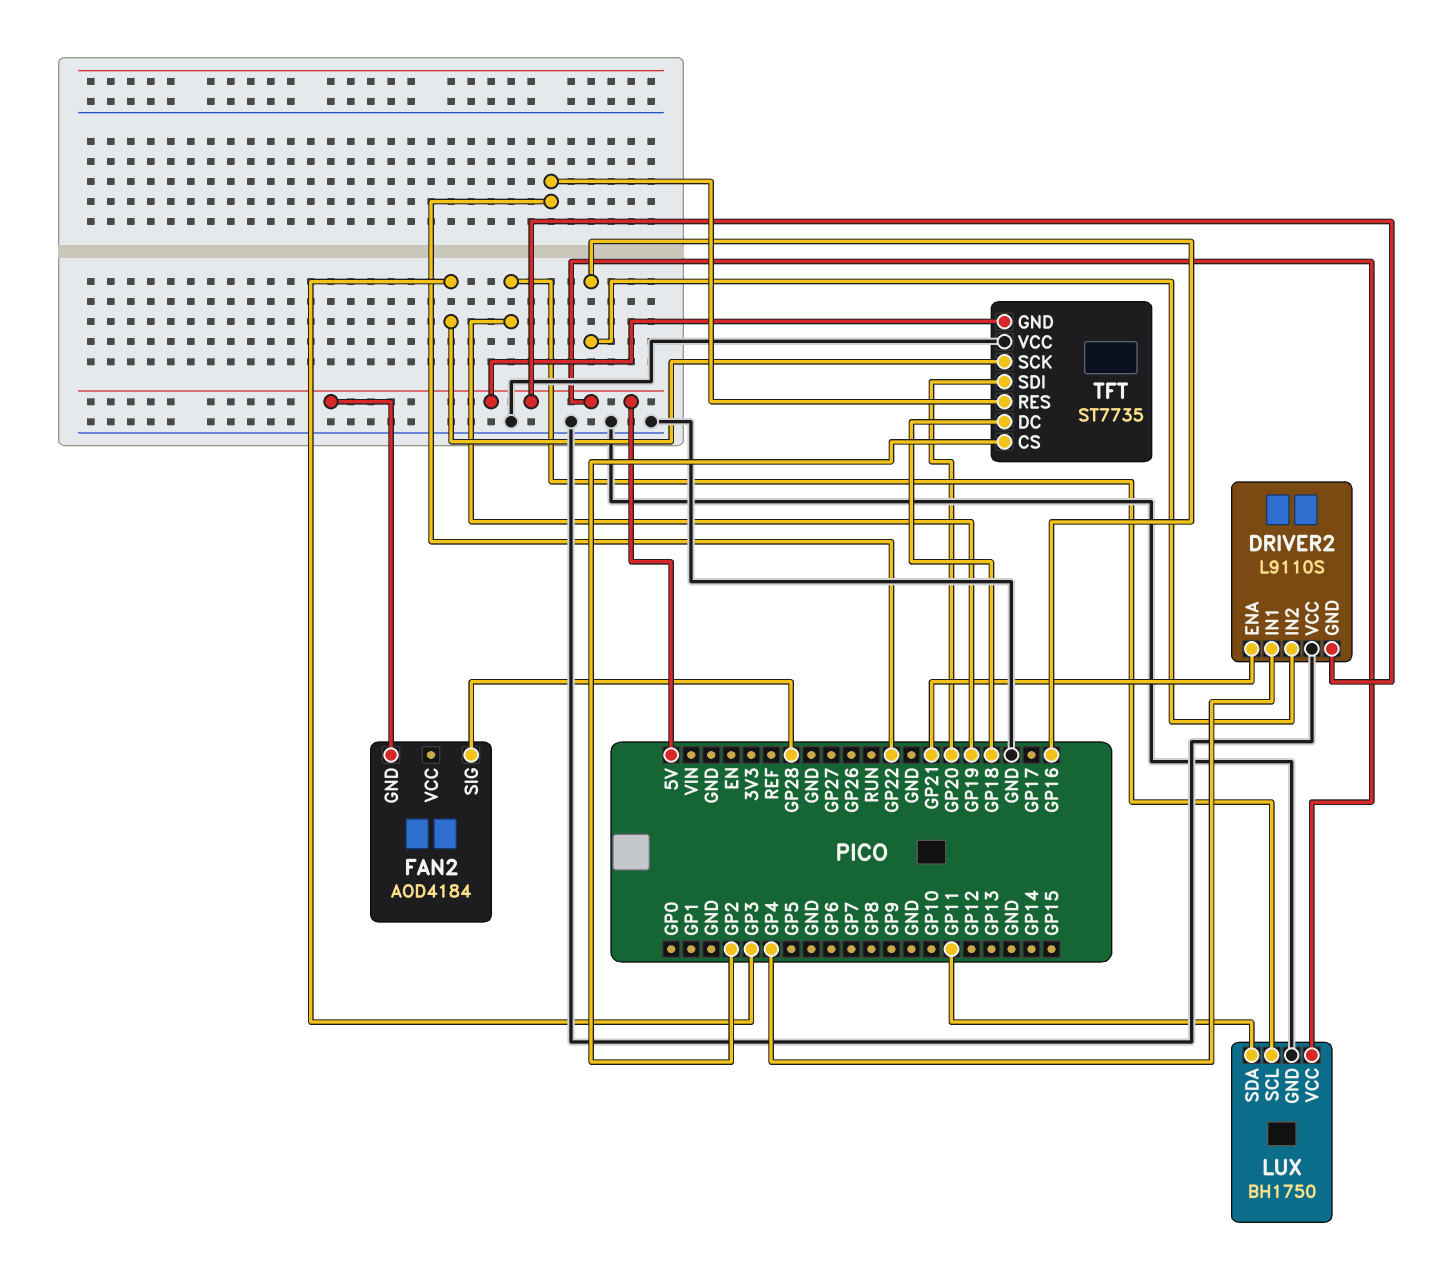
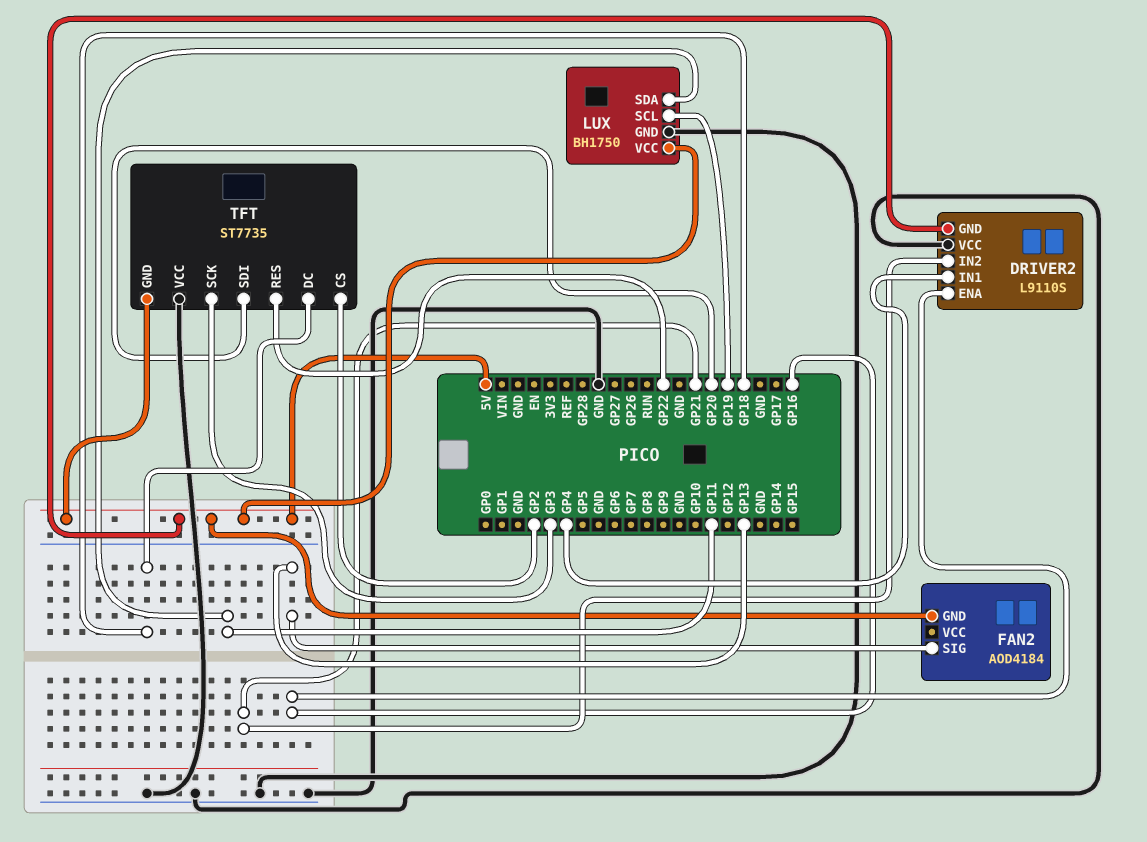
DRIVER2 pin ENA: GP21 -> GP16
DRIVER2 pin IN2: GP16 -> GP21
FAN2 pin SIG: GP28 -> GP13

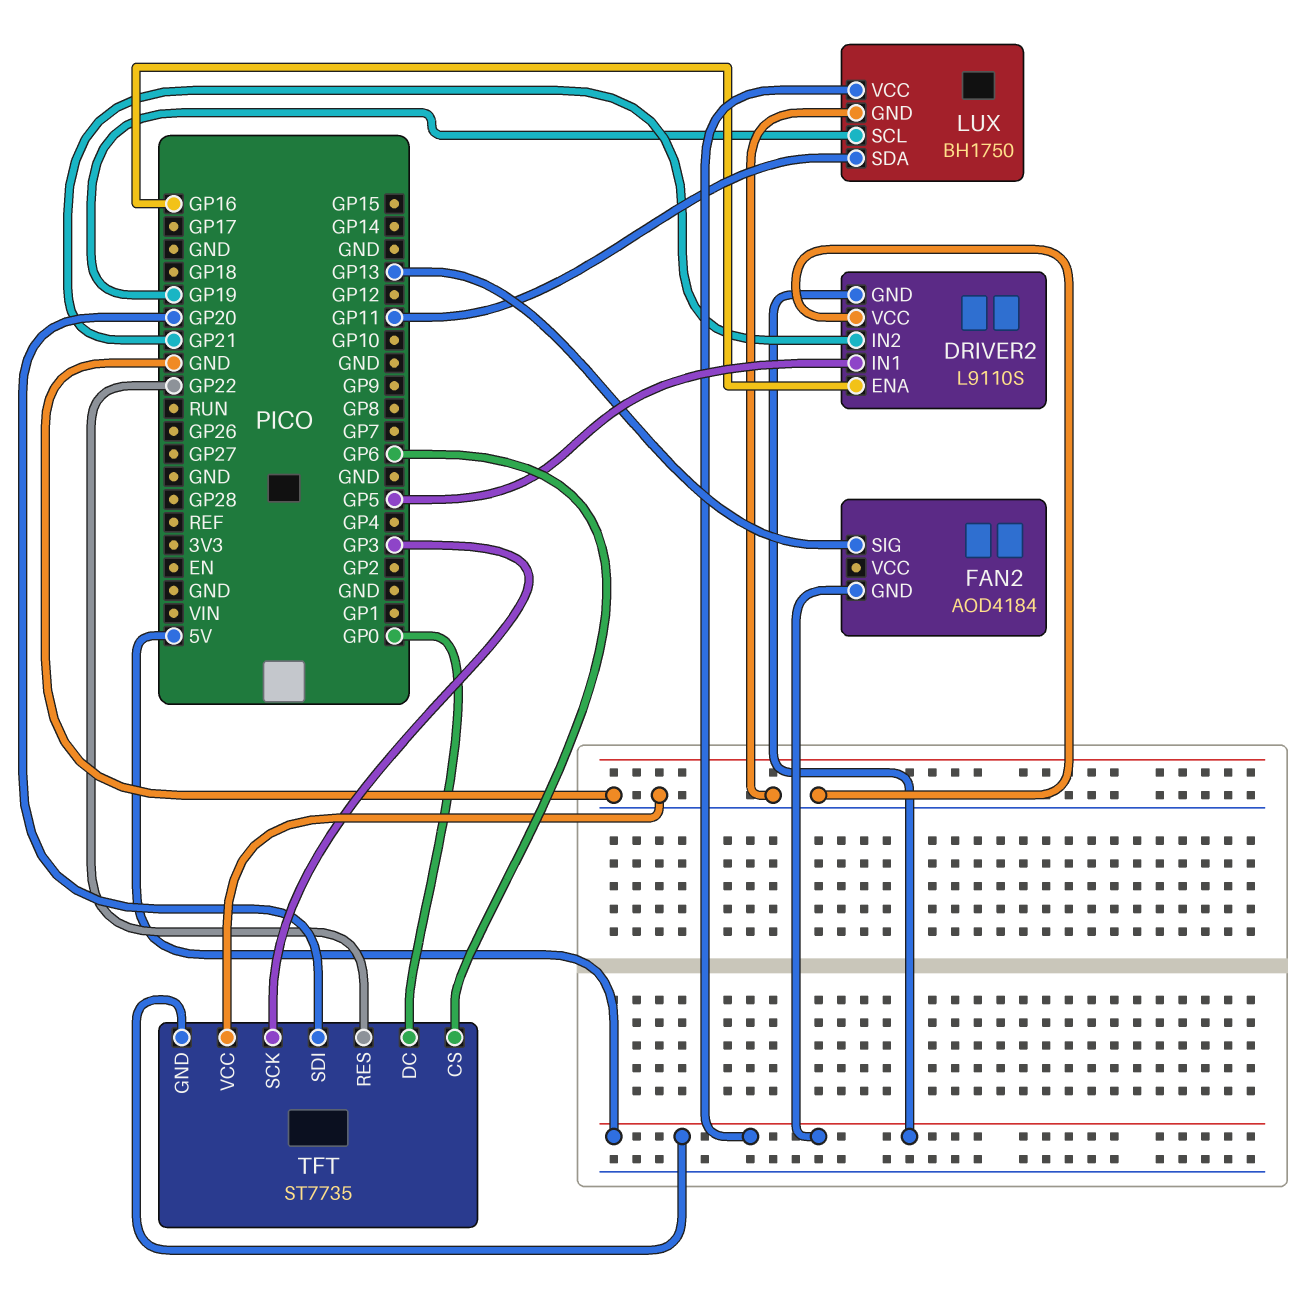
DRIVER2 pin IN1: GP4 -> GP5
TFT pin CS: GP2 -> GP6
TFT pin DC: GP18 -> GP0

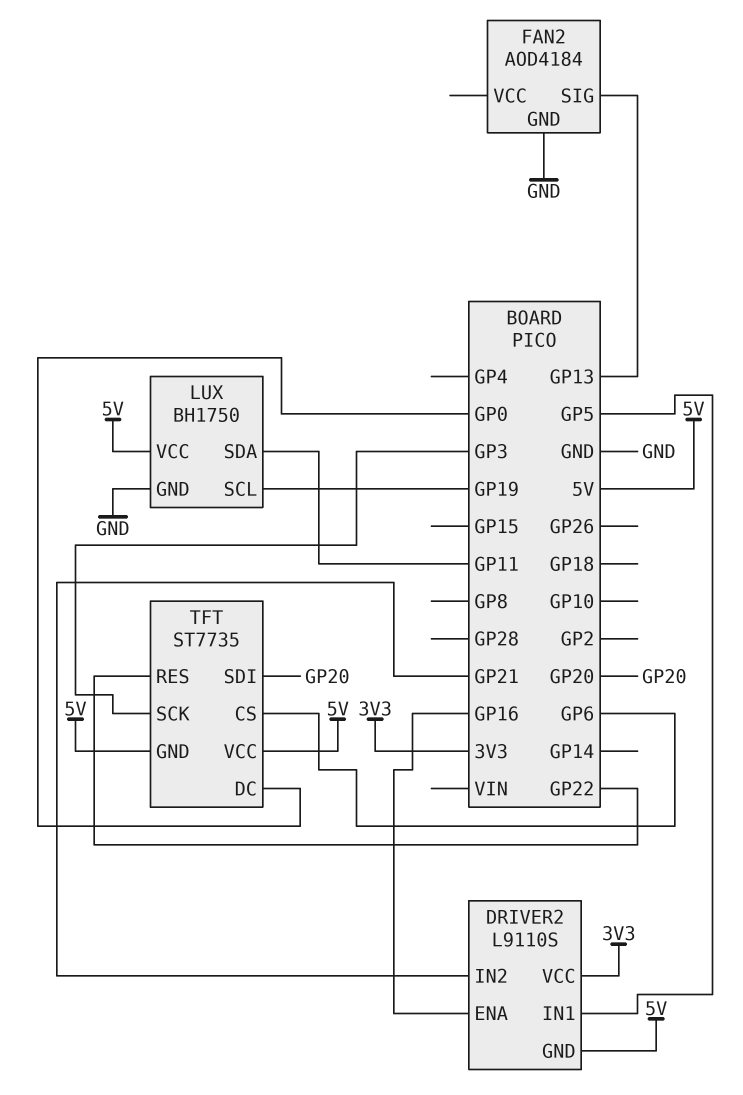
DRIVER2 pin VCC: GND -> 3V3
FAN2 pin GND: 5V -> GND
TFT pin VCC: GND -> 5V

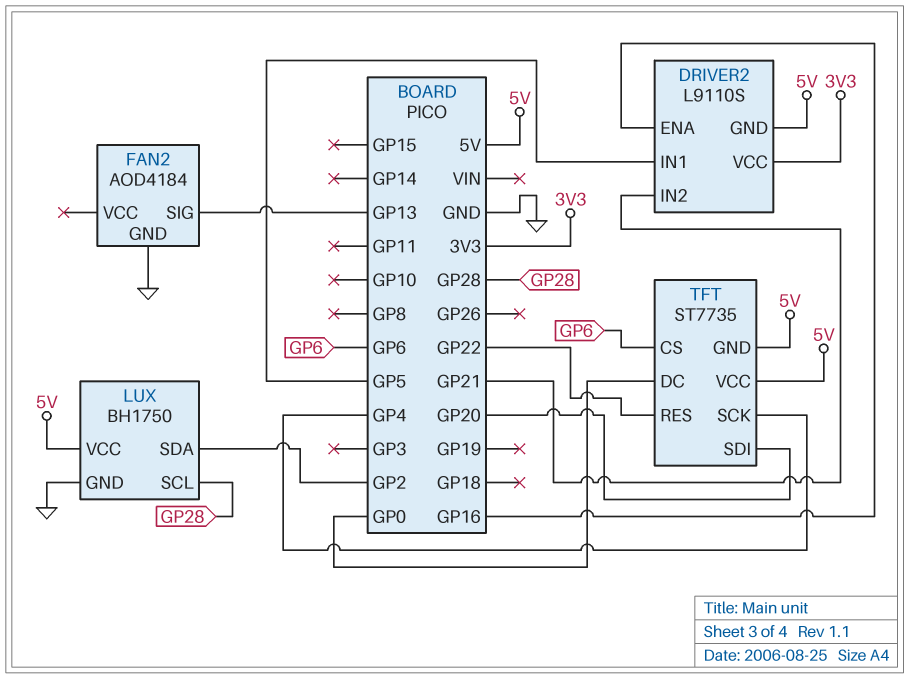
LUX pin SCL: GP19 -> GP28
LUX pin SDA: GP11 -> GP2
TFT pin SCK: GP3 -> GP4

